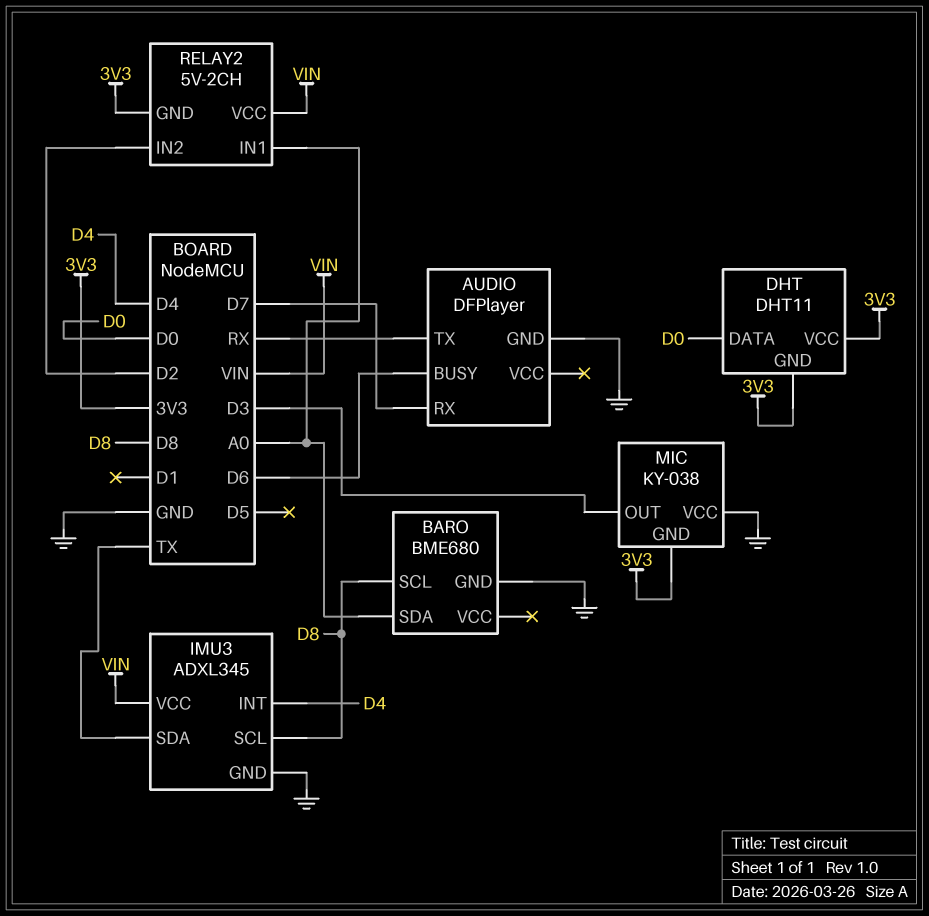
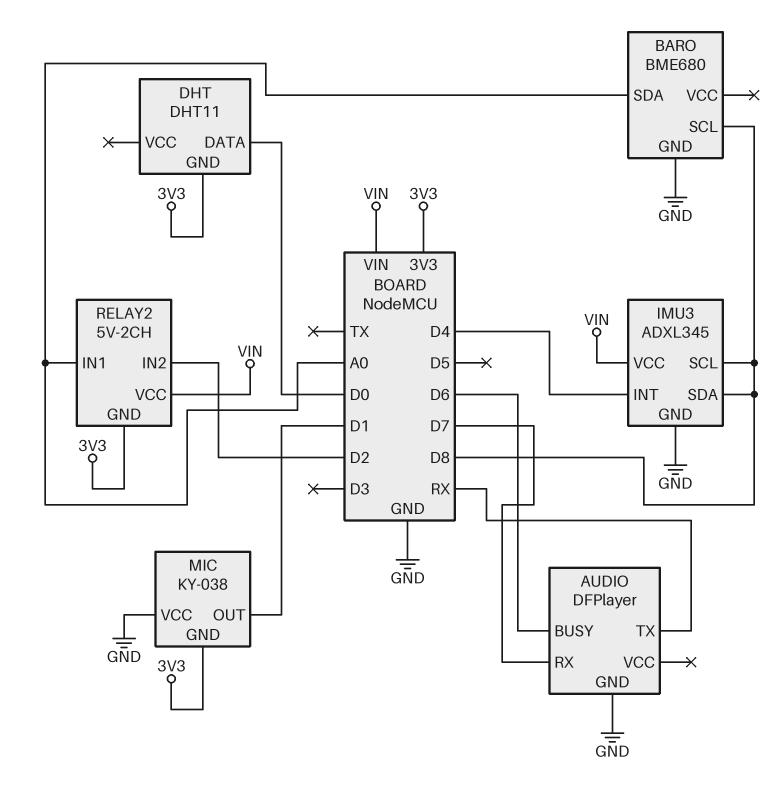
DHT pin VCC: 3V3 -> none
IMU3 pin SDA: TX -> D8
MIC pin OUT: D3 -> D1

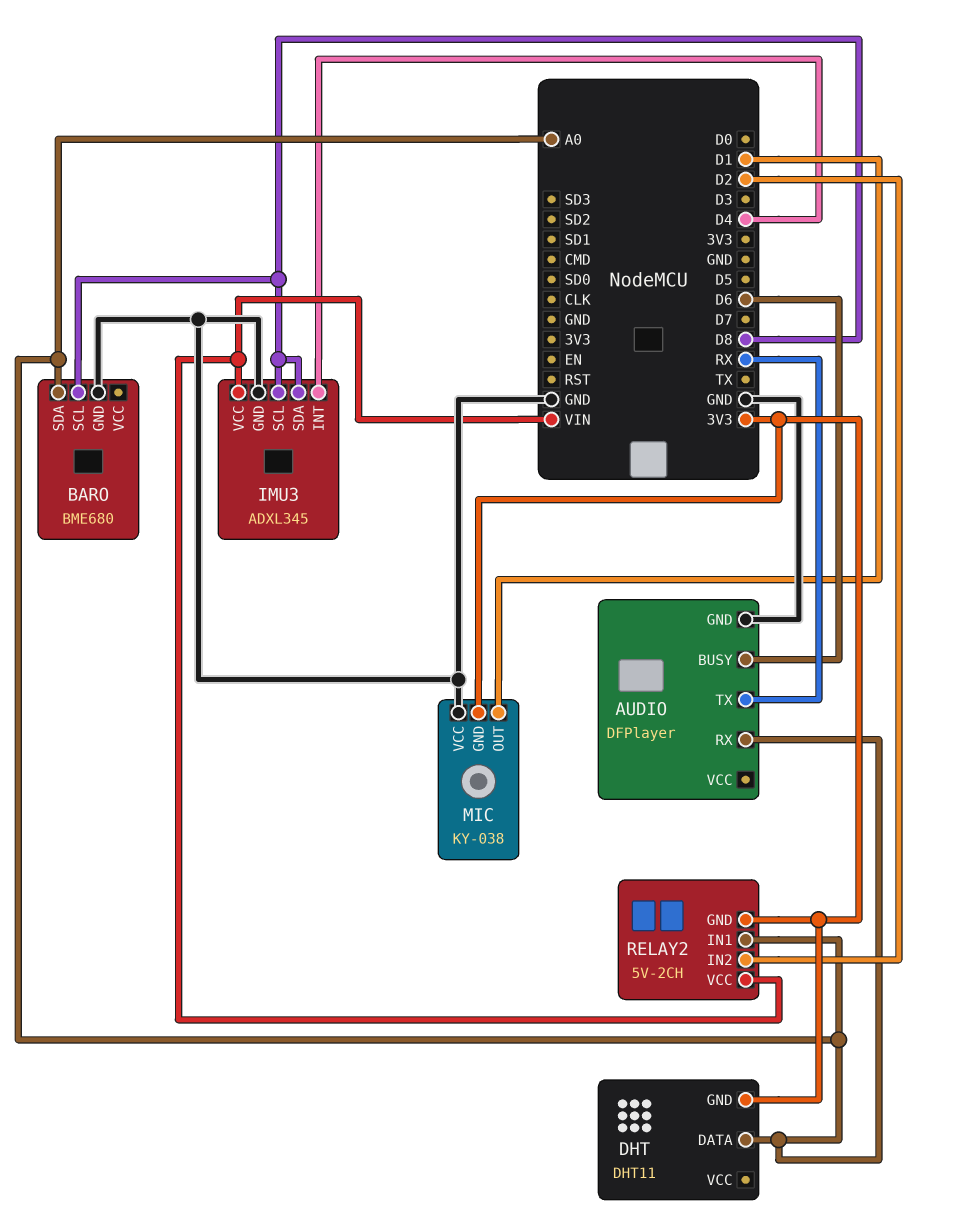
AUDIO pin RX: D7 -> A0
DHT pin DATA: D0 -> A0

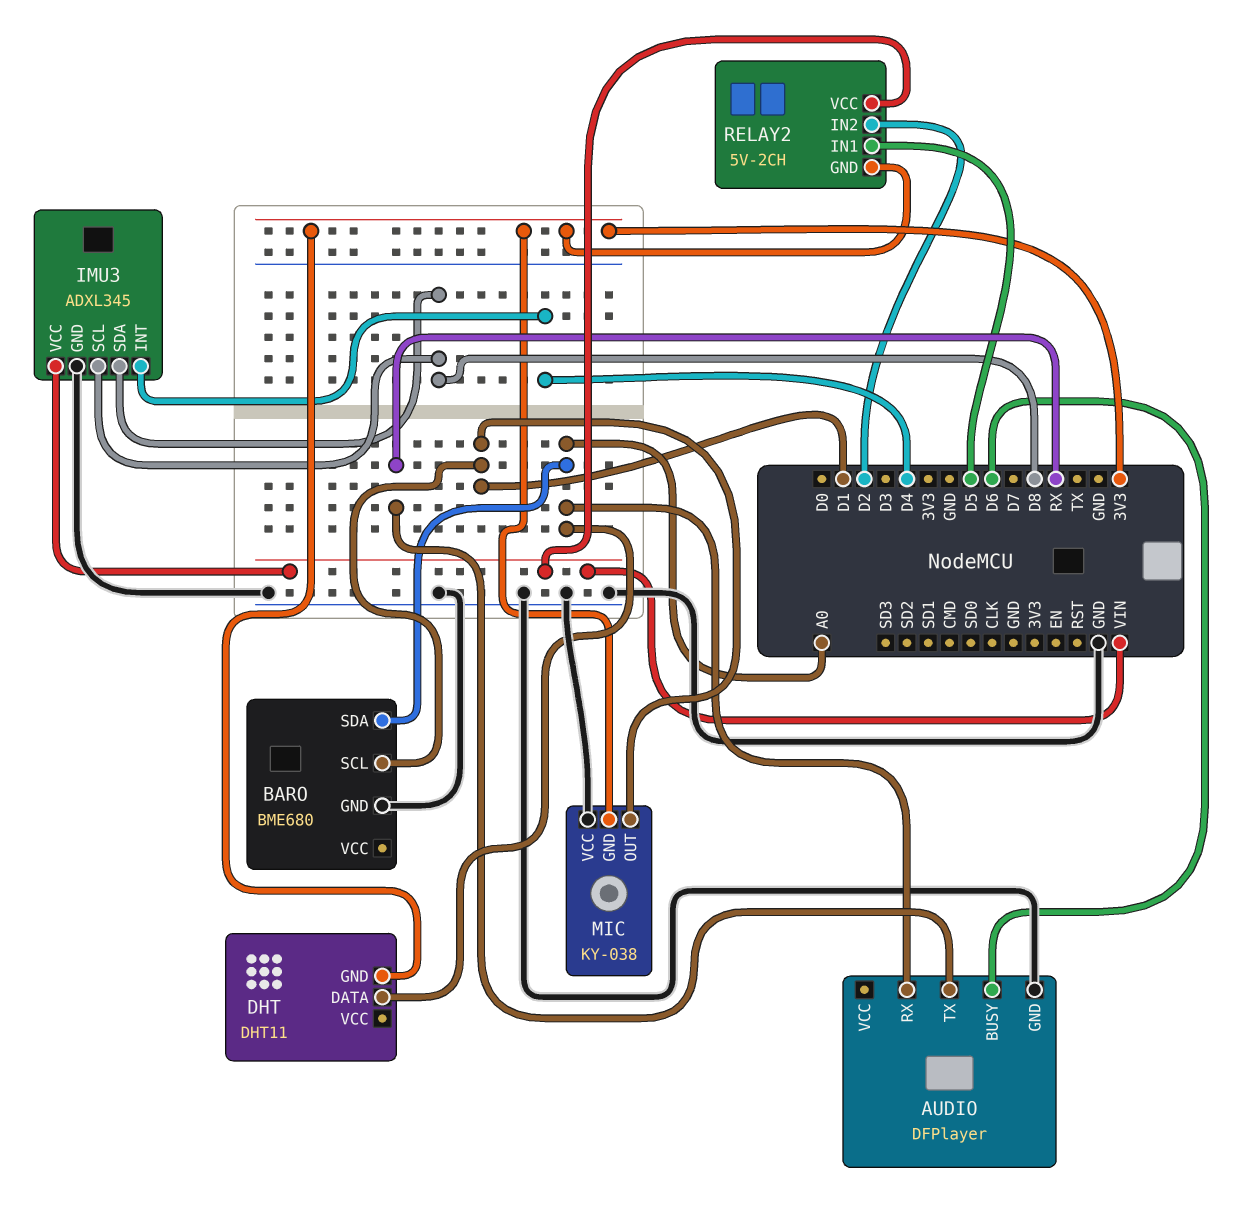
BARO pin SCL: D8 -> D1
RELAY2 pin IN1: A0 -> D5

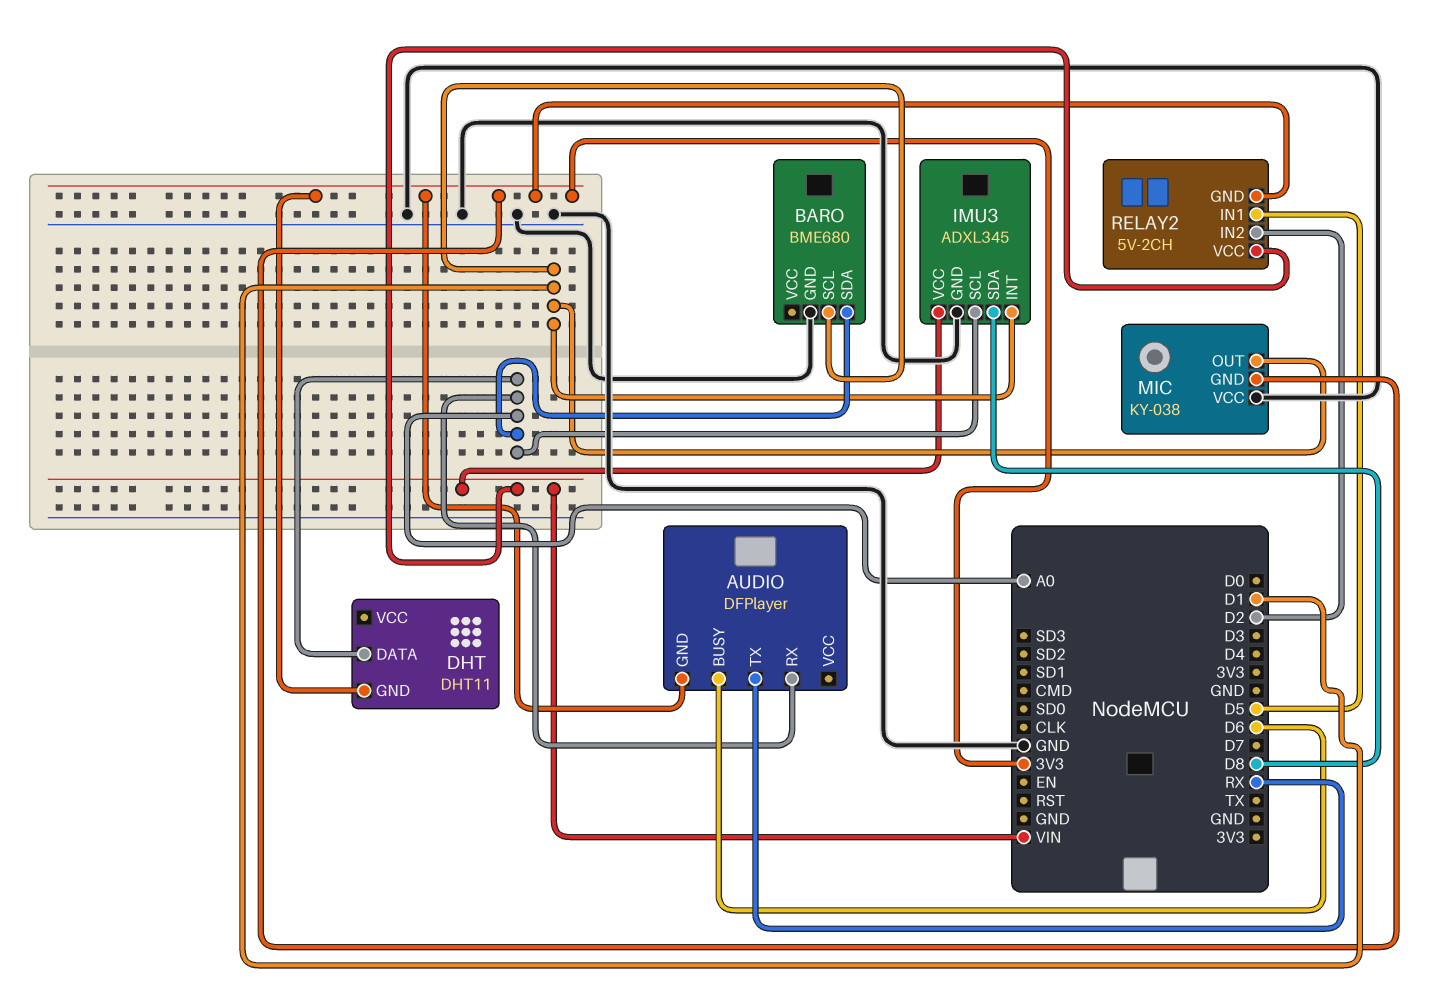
AUDIO pin GND: GND -> 3V3
IMU3 pin INT: D4 -> D1
IMU3 pin SCL: D8 -> A0

